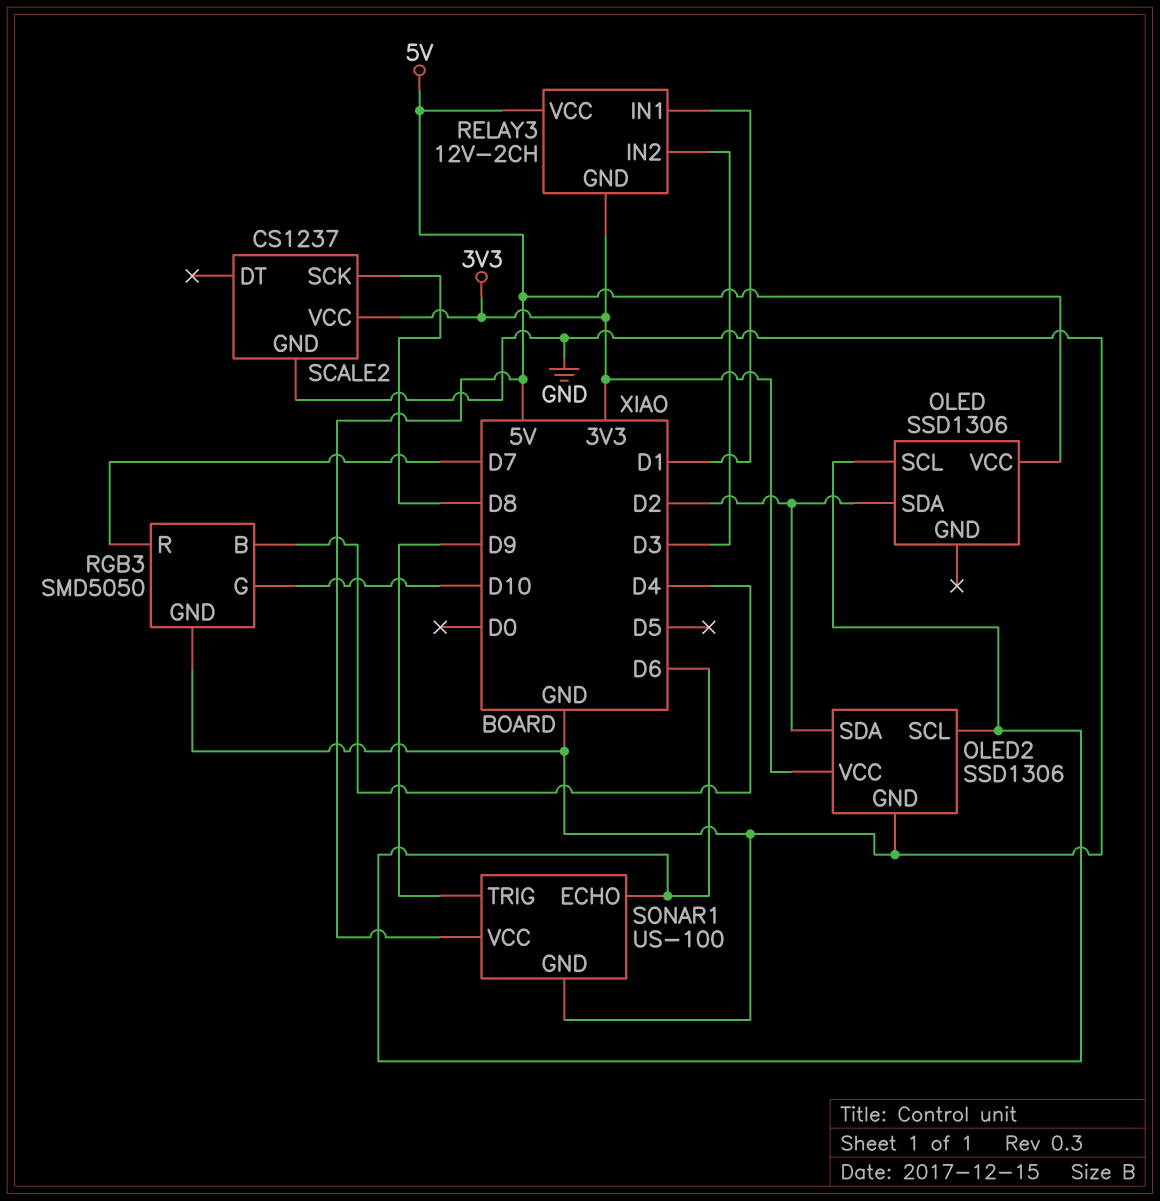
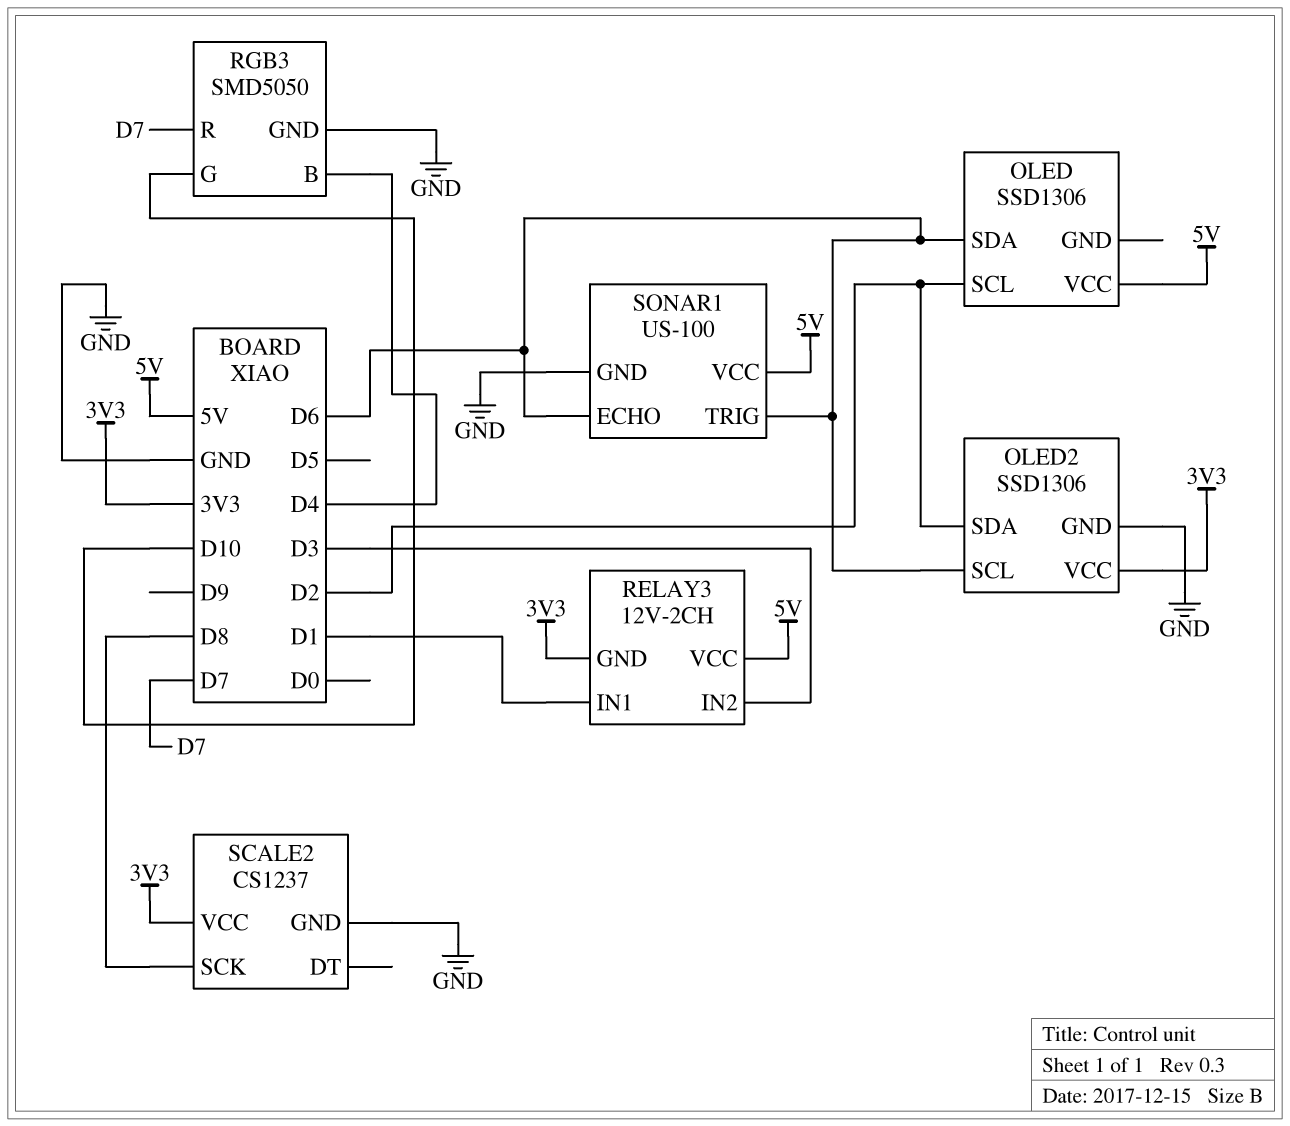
OLED pin SCL: D6 -> D2
OLED pin SDA: D2 -> D6
SONAR1 pin TRIG: D9 -> D6

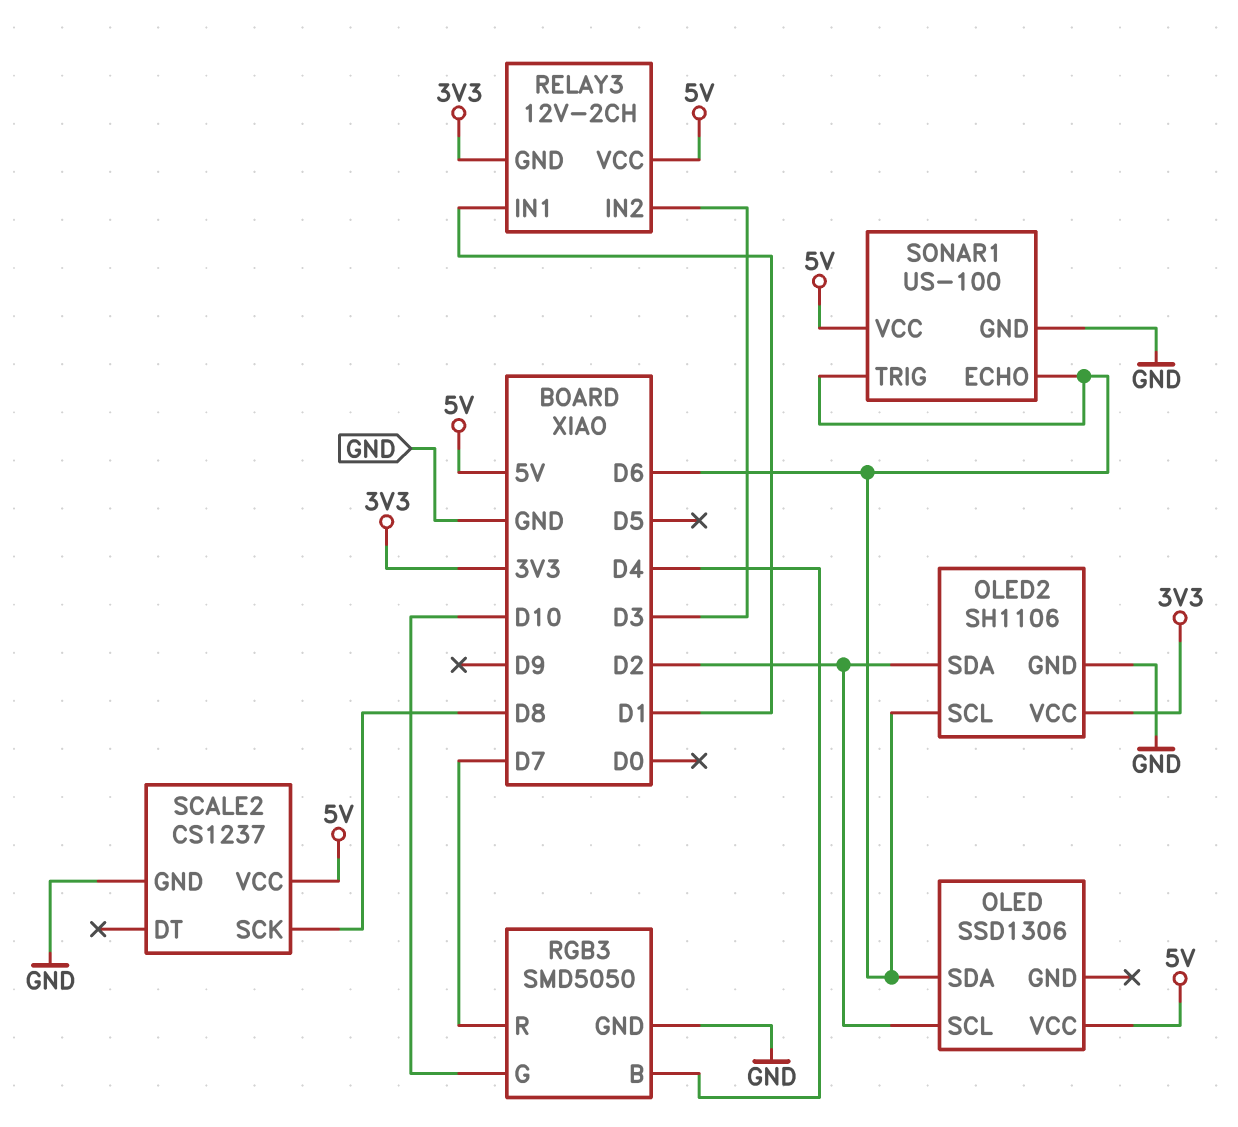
OLED2: SSD1306 -> SH1106
SCALE2 pin VCC: 3V3 -> 5V

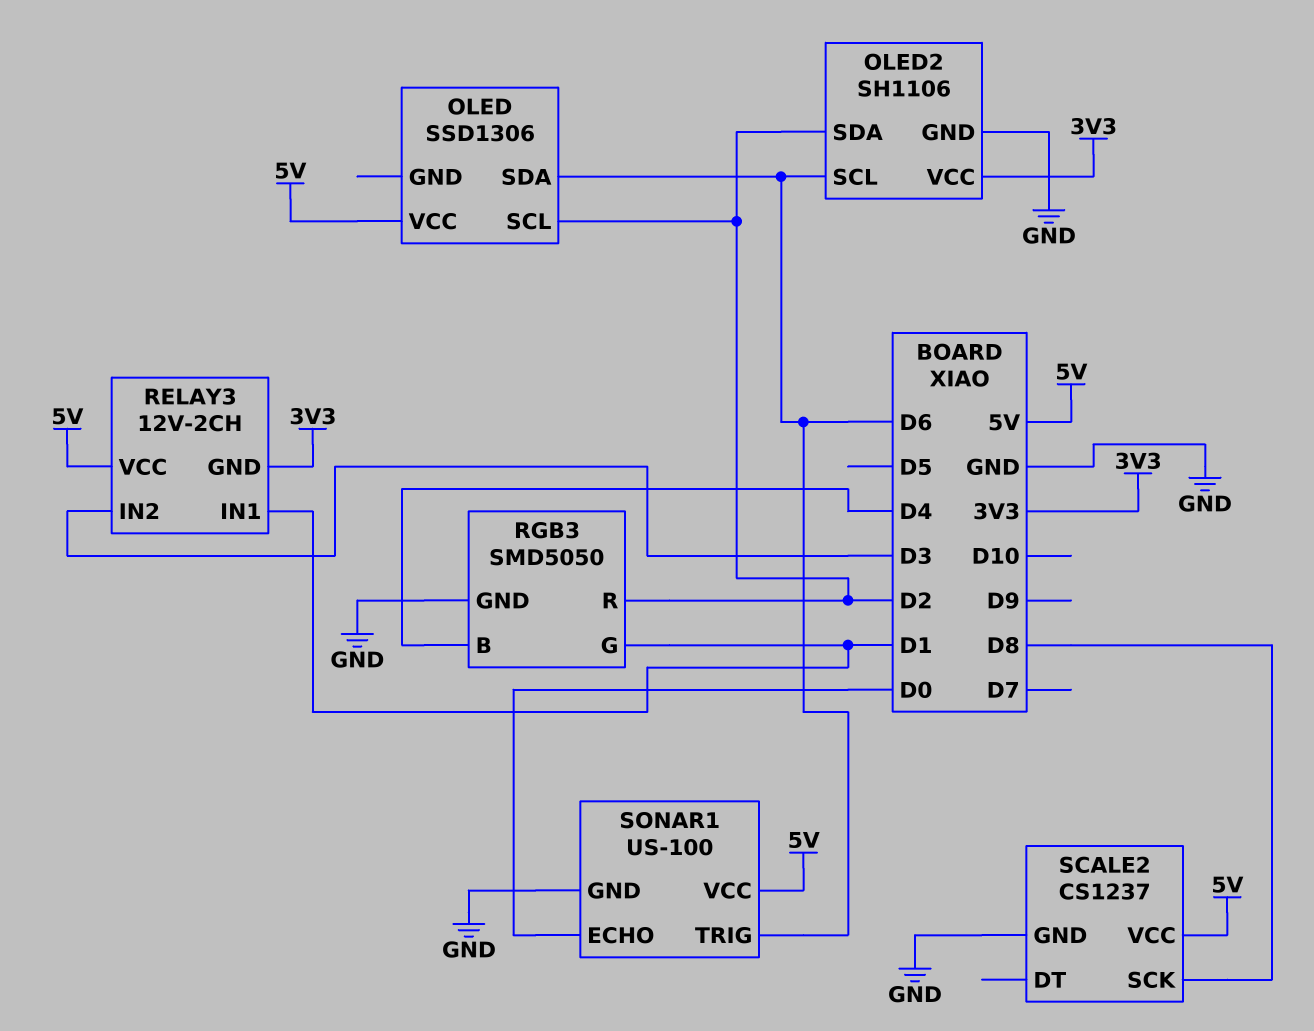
RGB3 pin G: D10 -> D1
RGB3 pin R: D7 -> D2
SONAR1 pin ECHO: D6 -> D0

